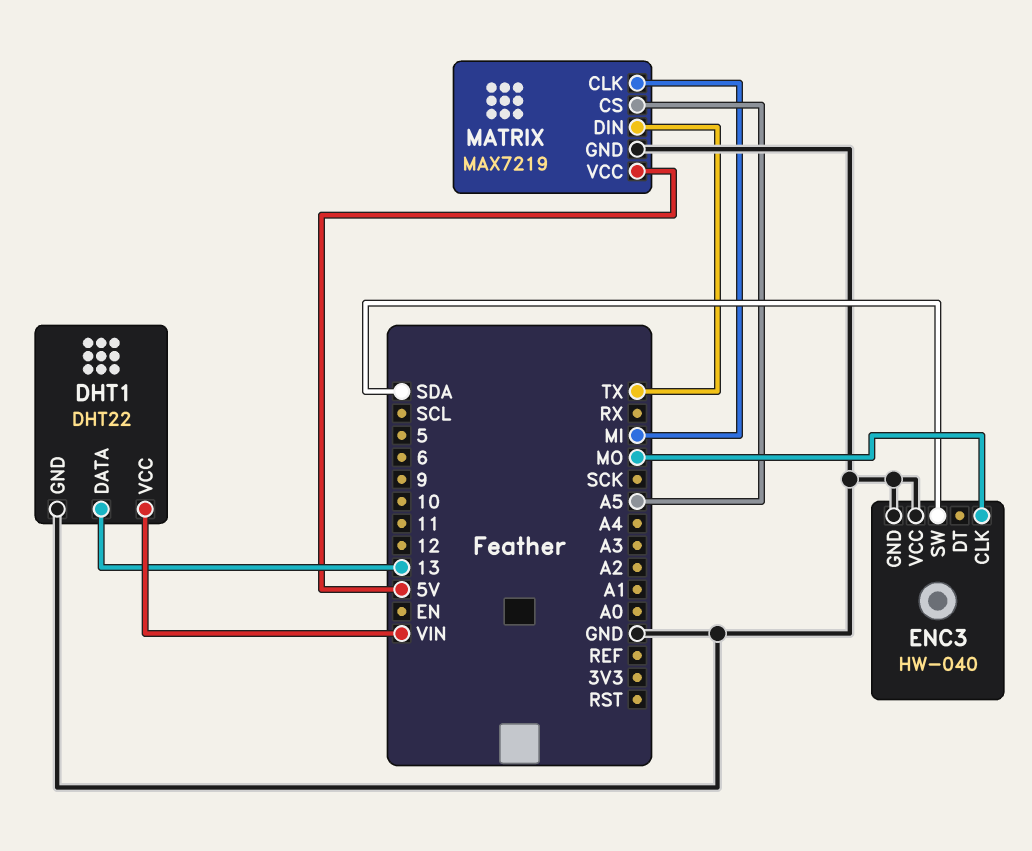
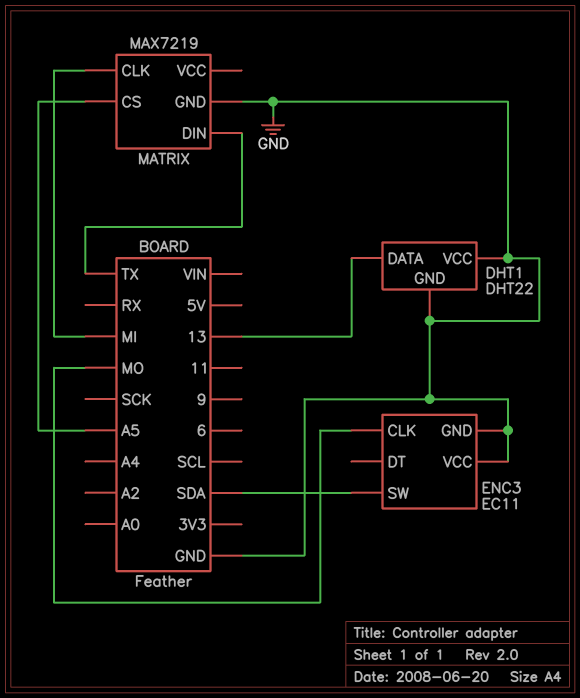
DHT1 pin VCC: VIN -> GND
ENC3: HW-040 -> EC11
MATRIX pin VCC: 5V -> none

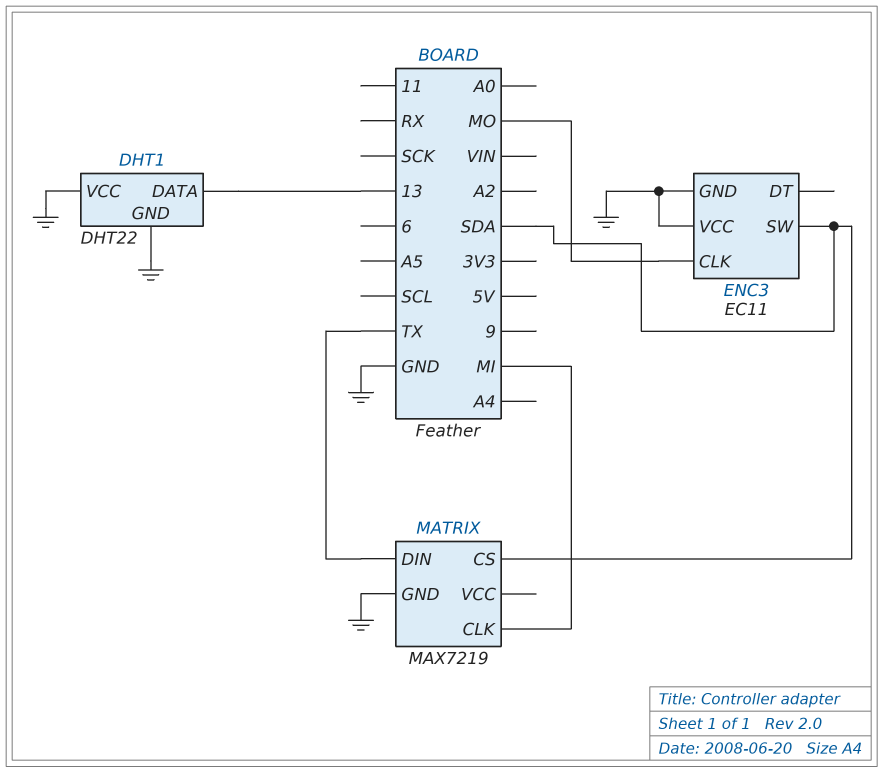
MATRIX pin CS: A5 -> SDA

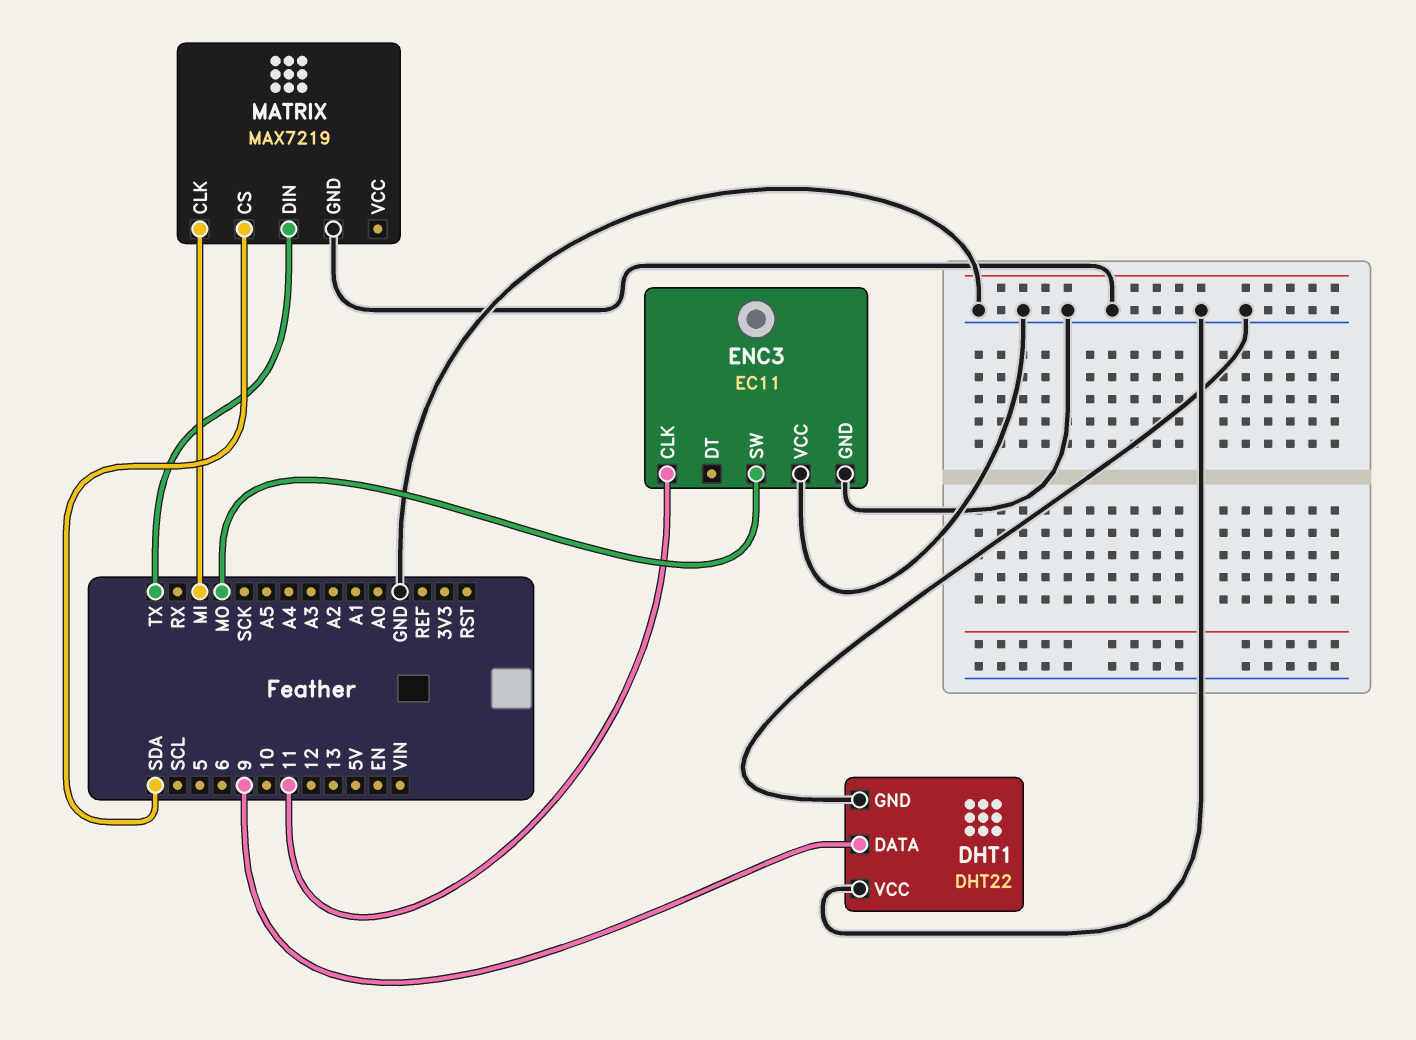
DHT1 pin DATA: 13 -> 9
ENC3 pin CLK: MO -> 11
ENC3 pin SW: SDA -> MO

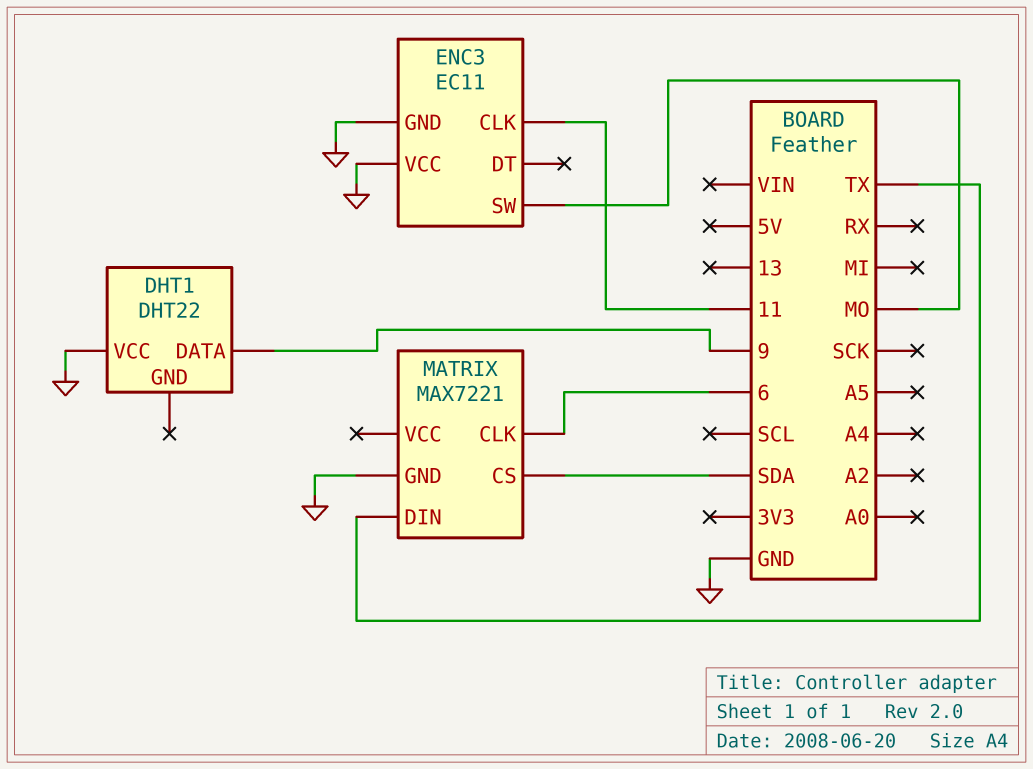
DHT1 pin GND: GND -> none
MATRIX: MAX7219 -> MAX7221
MATRIX pin CLK: MI -> 6

